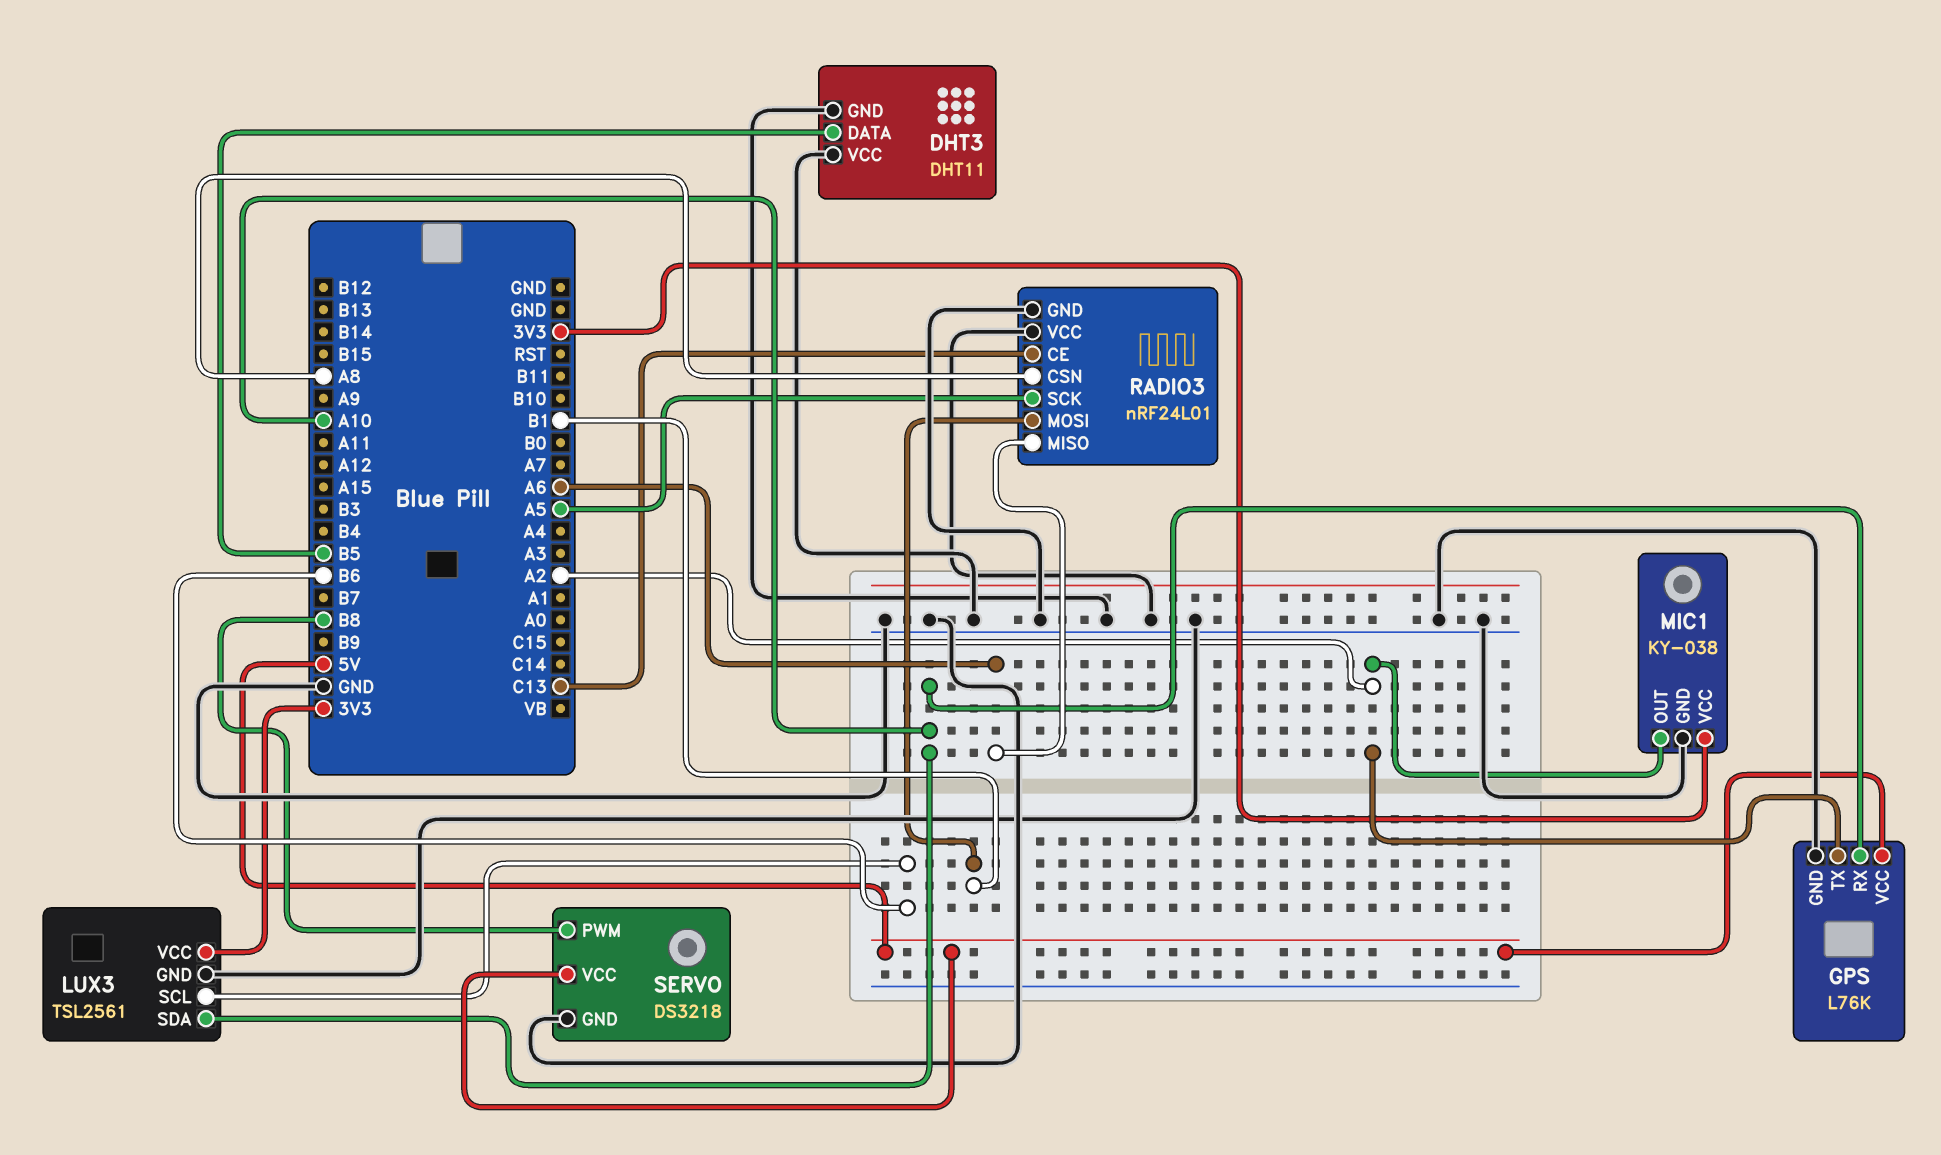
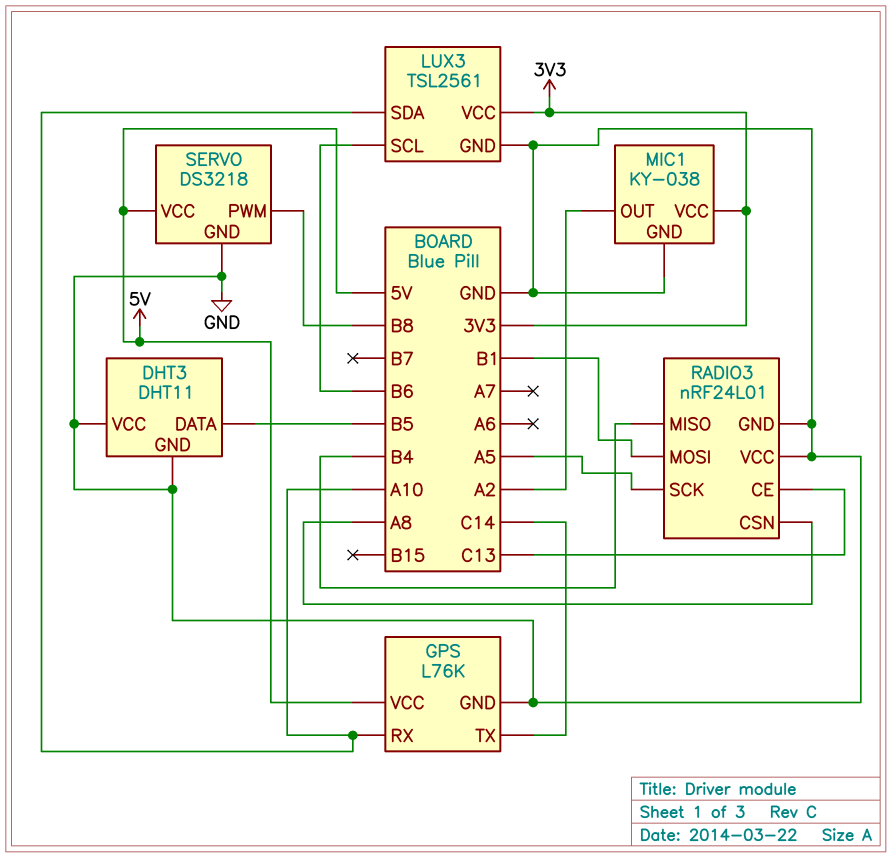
GPS pin TX: A2 -> C14
RADIO3 pin MISO: A6 -> B4

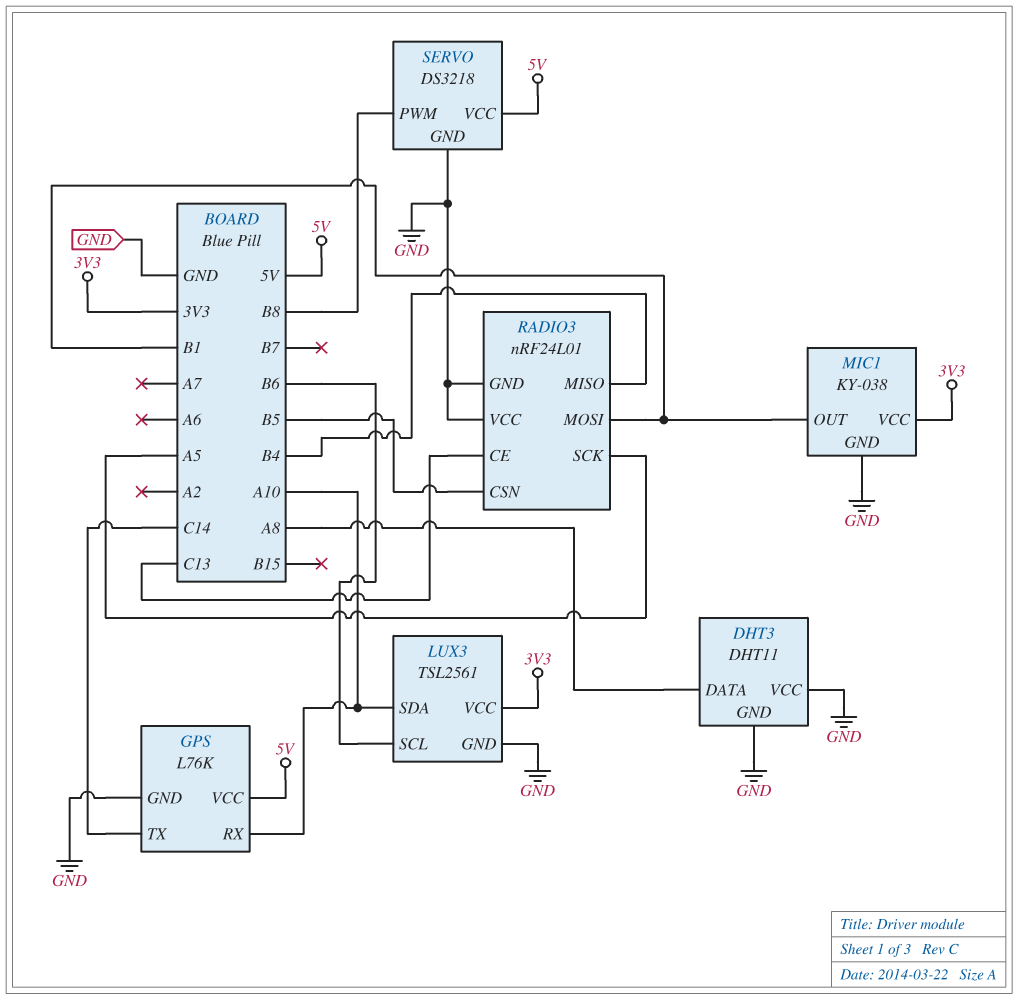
DHT3 pin DATA: B5 -> A8
MIC1 pin OUT: A2 -> B1
RADIO3 pin CSN: A8 -> B5

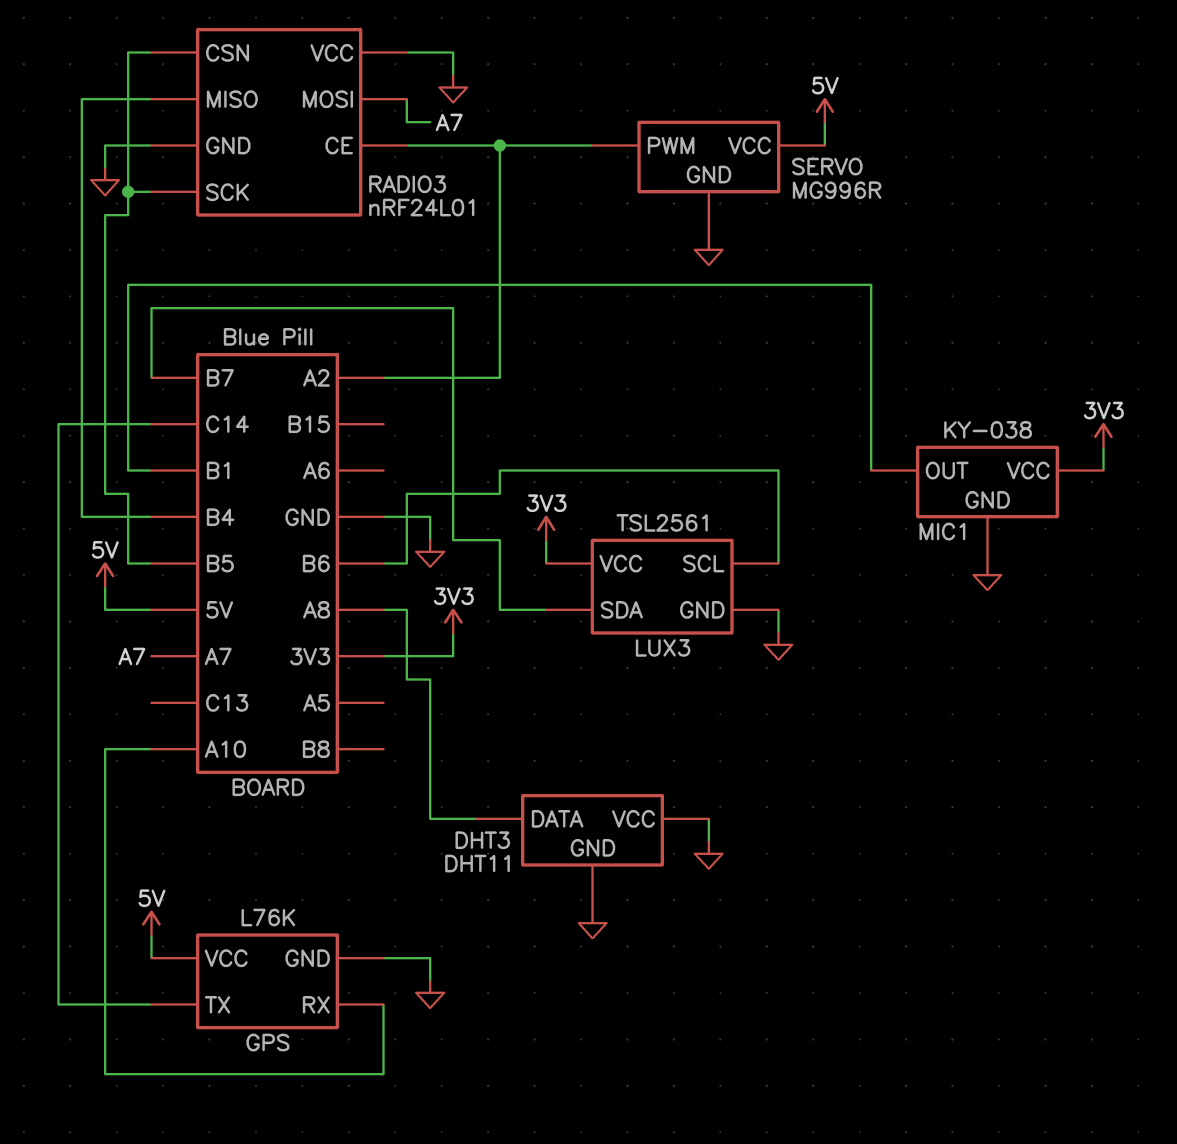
LUX3 pin SDA: A10 -> B7
RADIO3 pin CE: C13 -> A2
RADIO3 pin MOSI: B1 -> A7
RADIO3 pin SCK: A5 -> B5
SERVO: DS3218 -> MG996R
SERVO pin PWM: B8 -> A2

